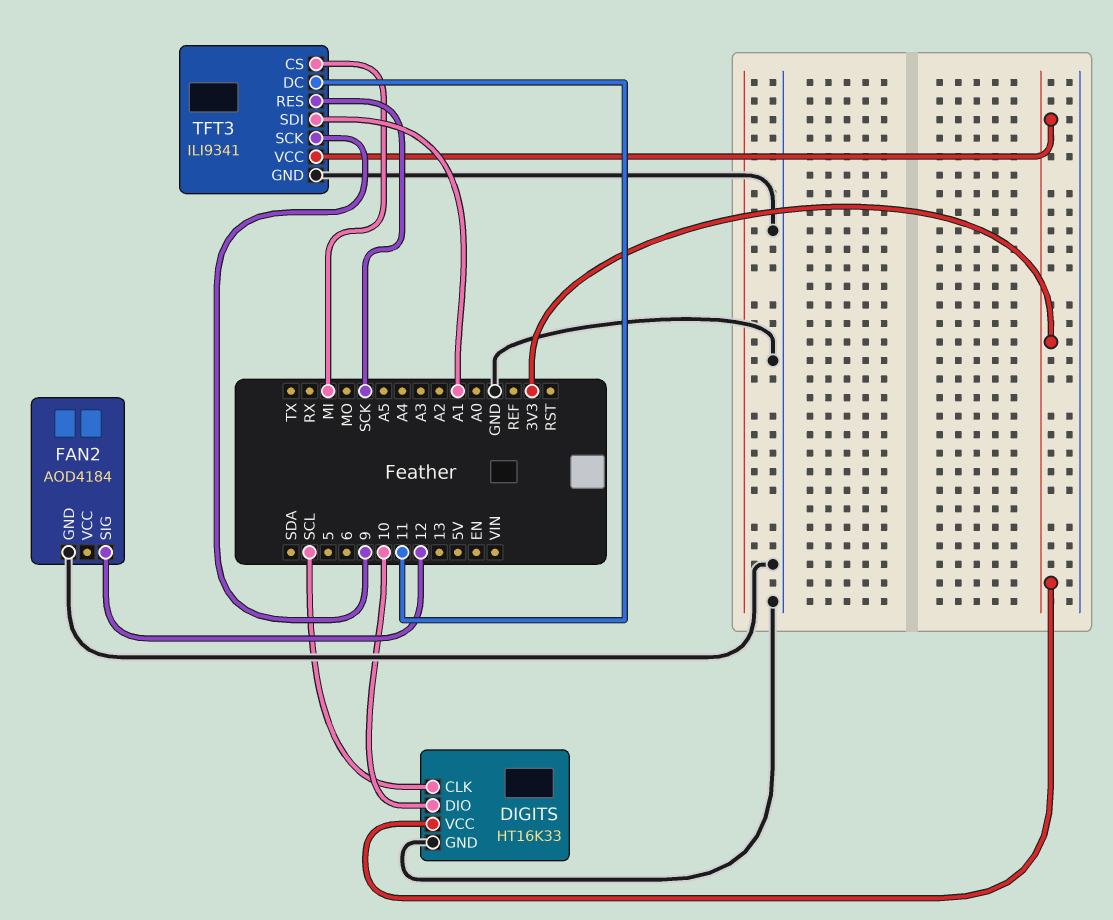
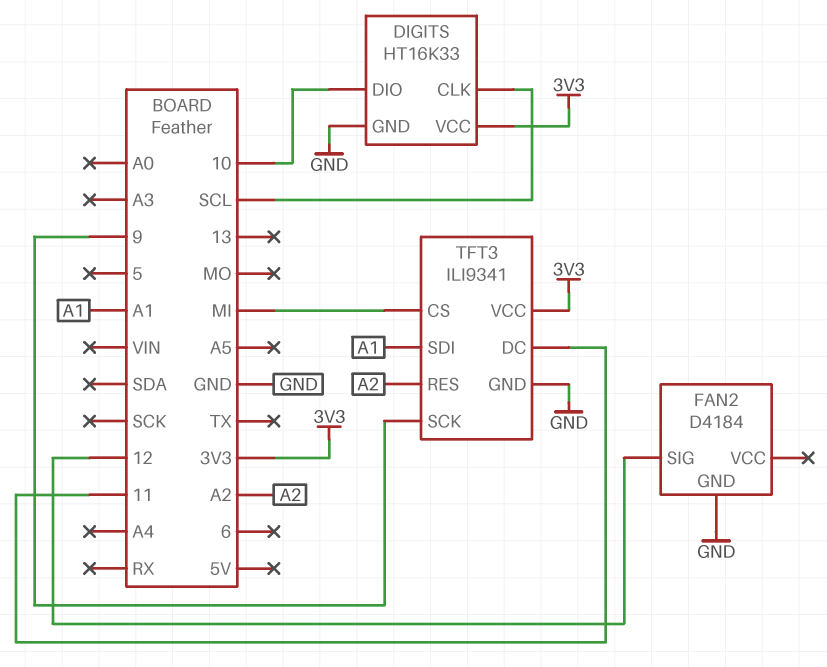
FAN2: AOD4184 -> D4184
TFT3 pin RES: SCK -> A2

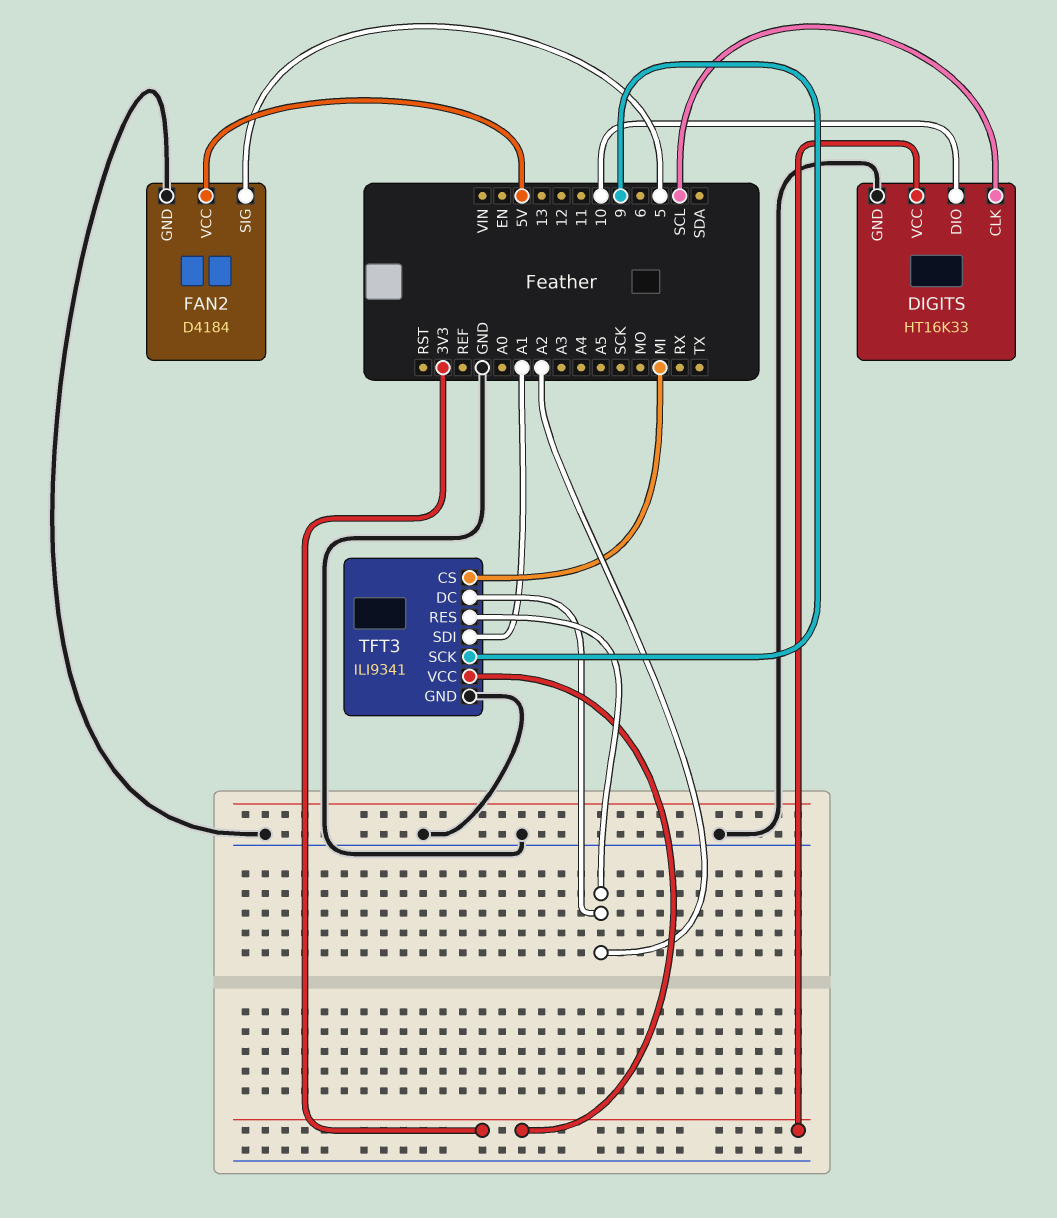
FAN2 pin SIG: 12 -> 5
FAN2 pin VCC: none -> 5V
TFT3 pin DC: 11 -> A2

